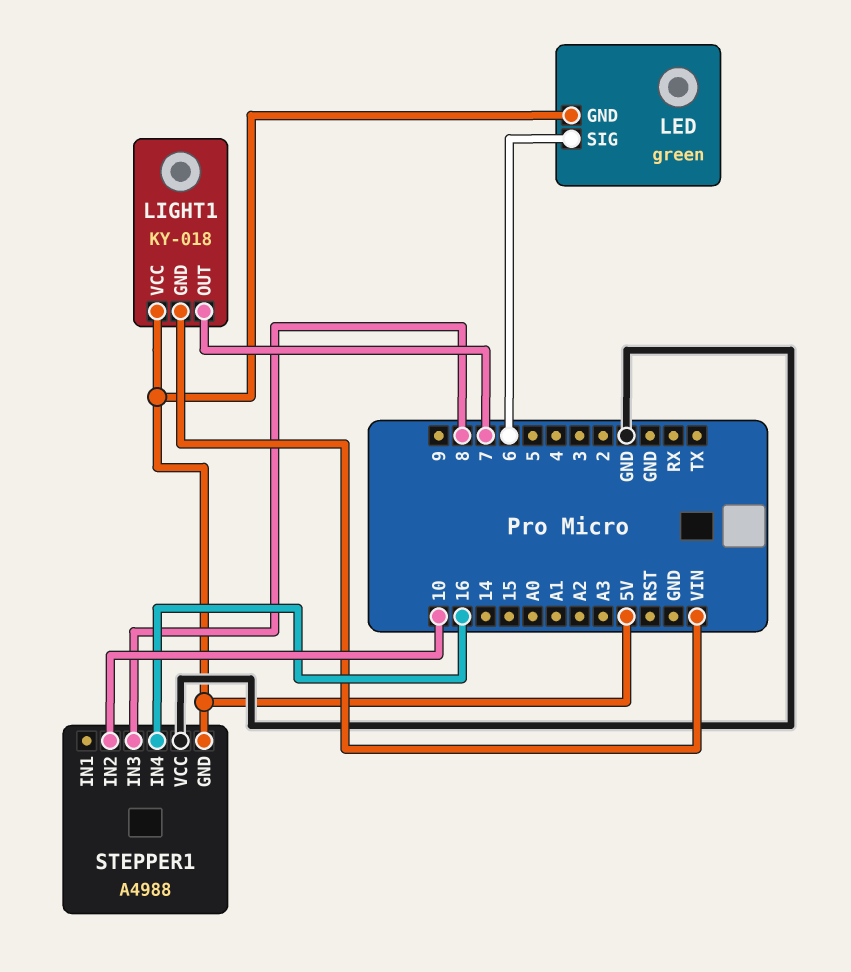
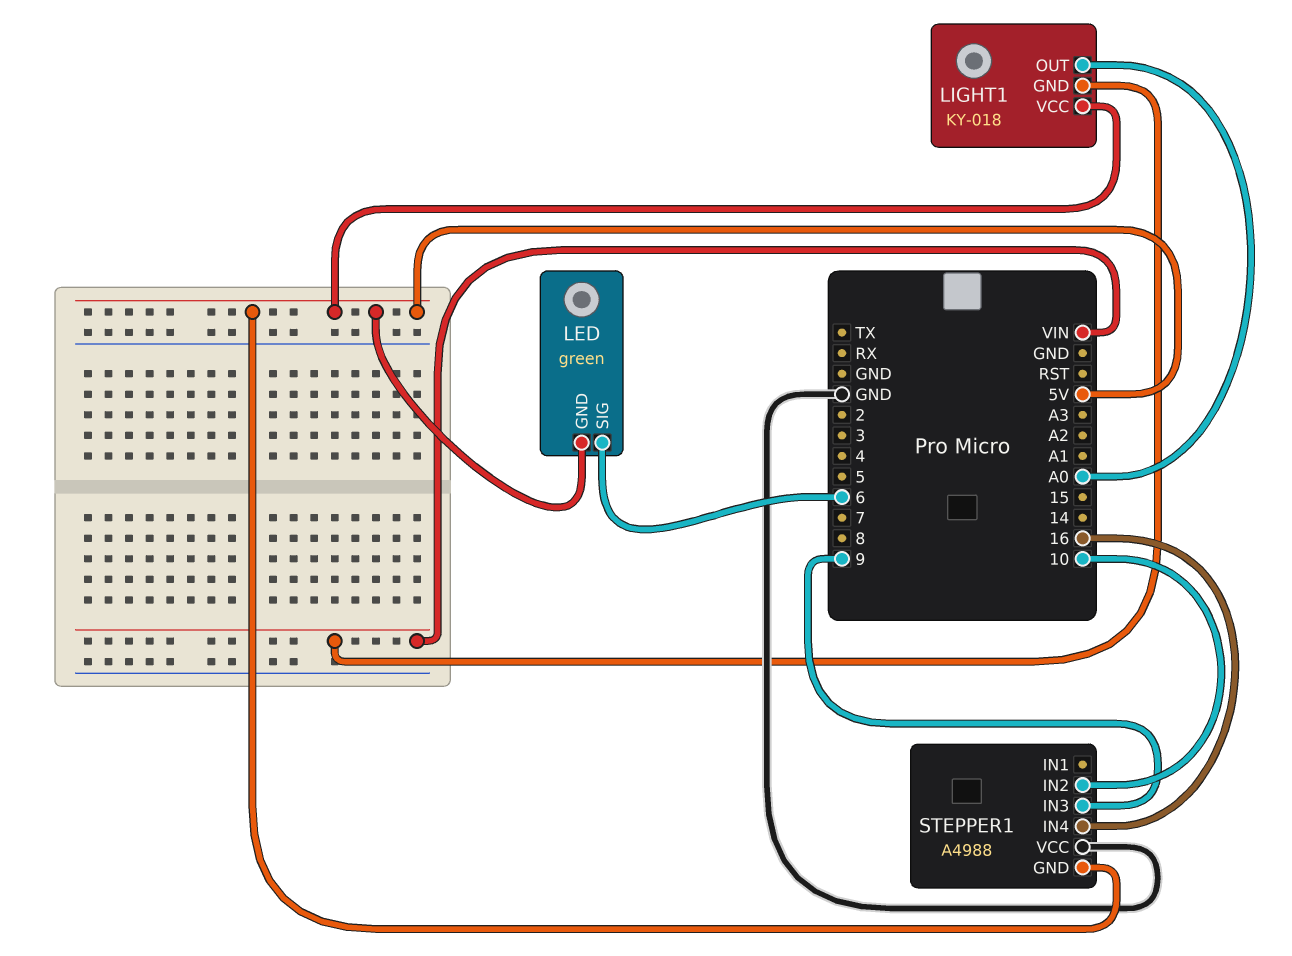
LIGHT1 pin OUT: 7 -> A0
STEPPER1 pin IN3: 8 -> 9

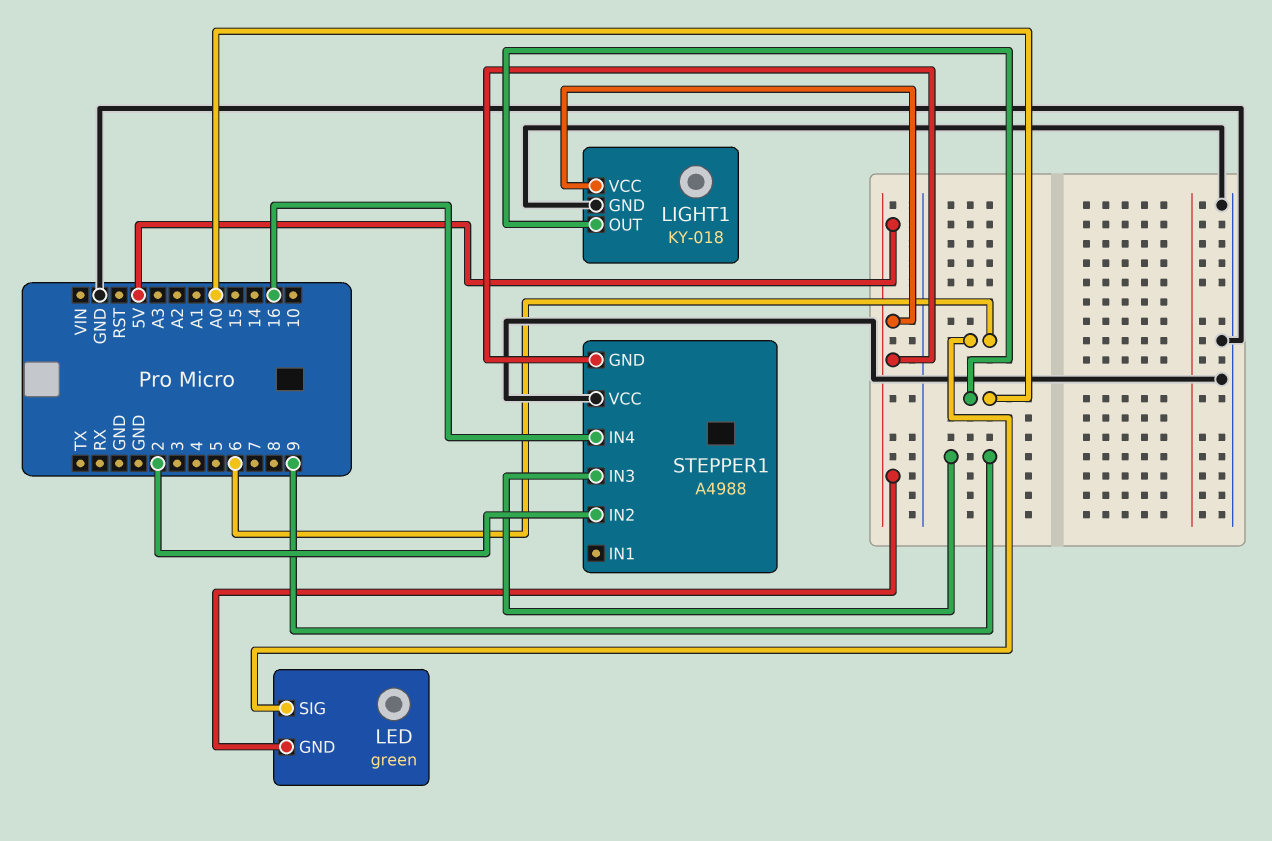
LIGHT1 pin GND: VIN -> GND
STEPPER1 pin IN2: 10 -> 2

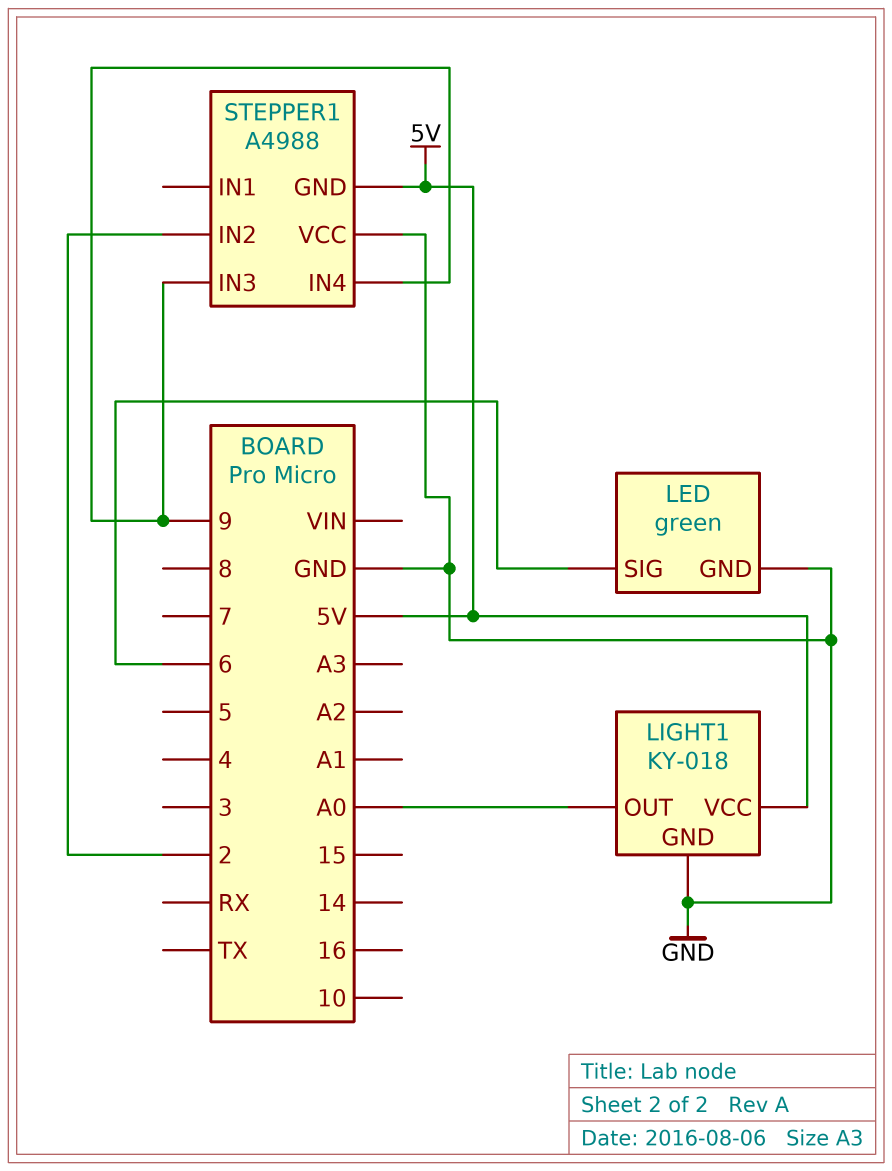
LED pin GND: 5V -> GND
STEPPER1 pin IN4: 16 -> 9

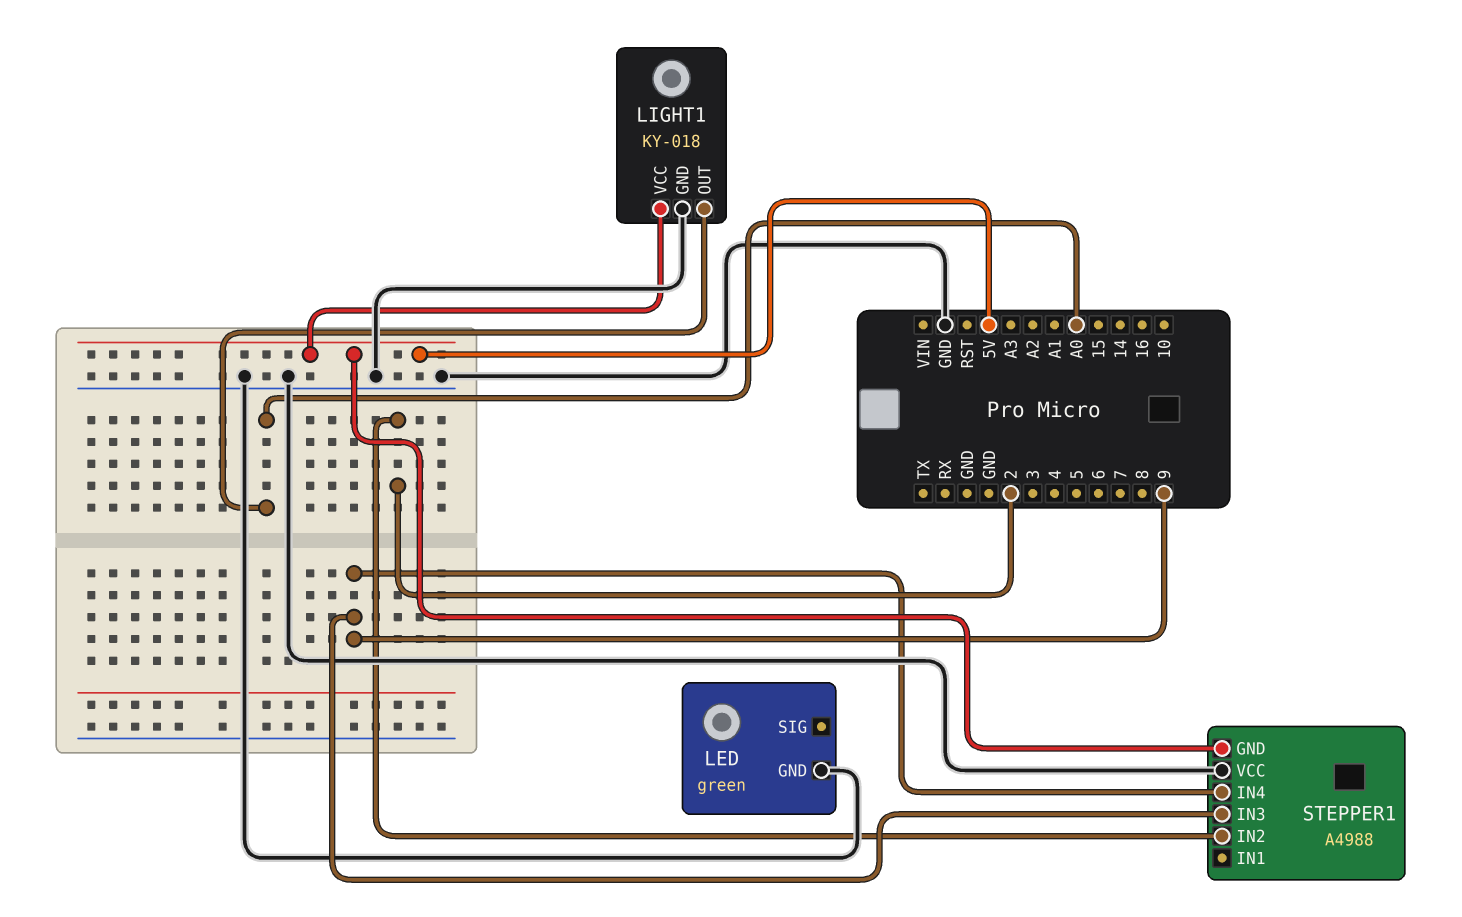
LED pin SIG: 6 -> none

